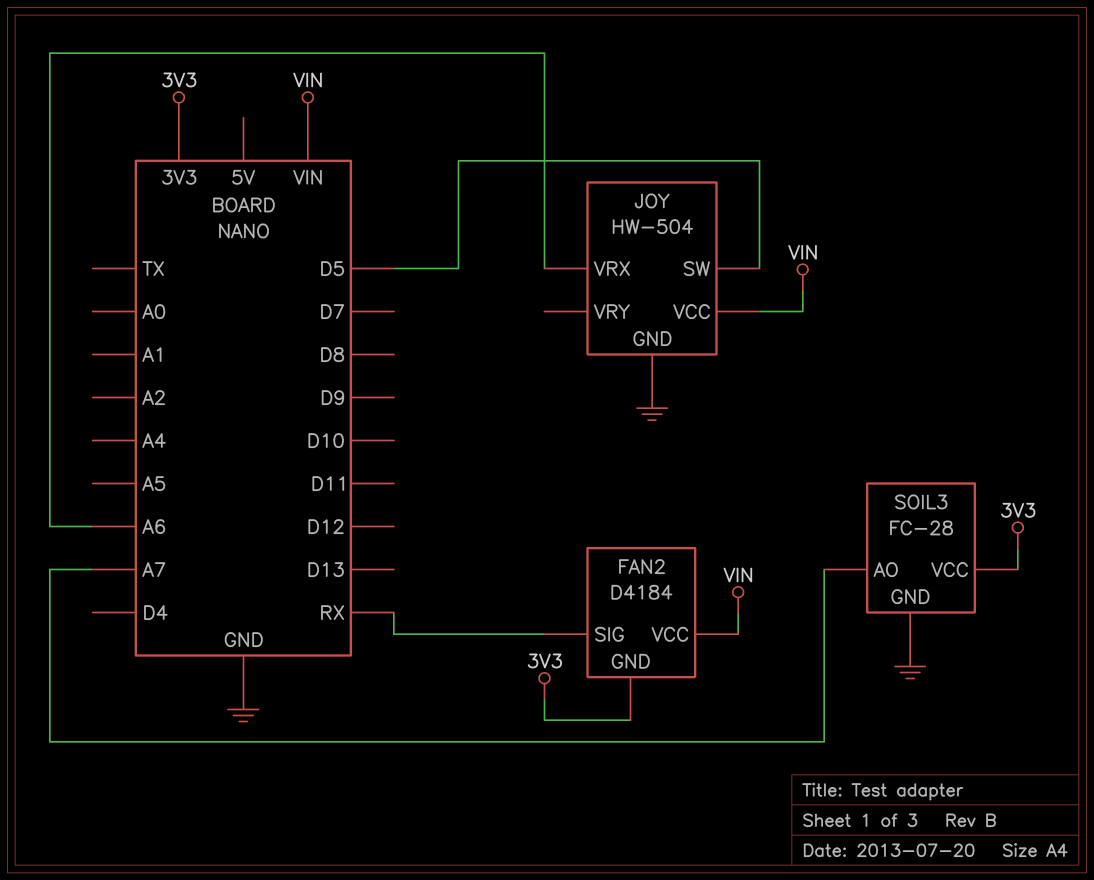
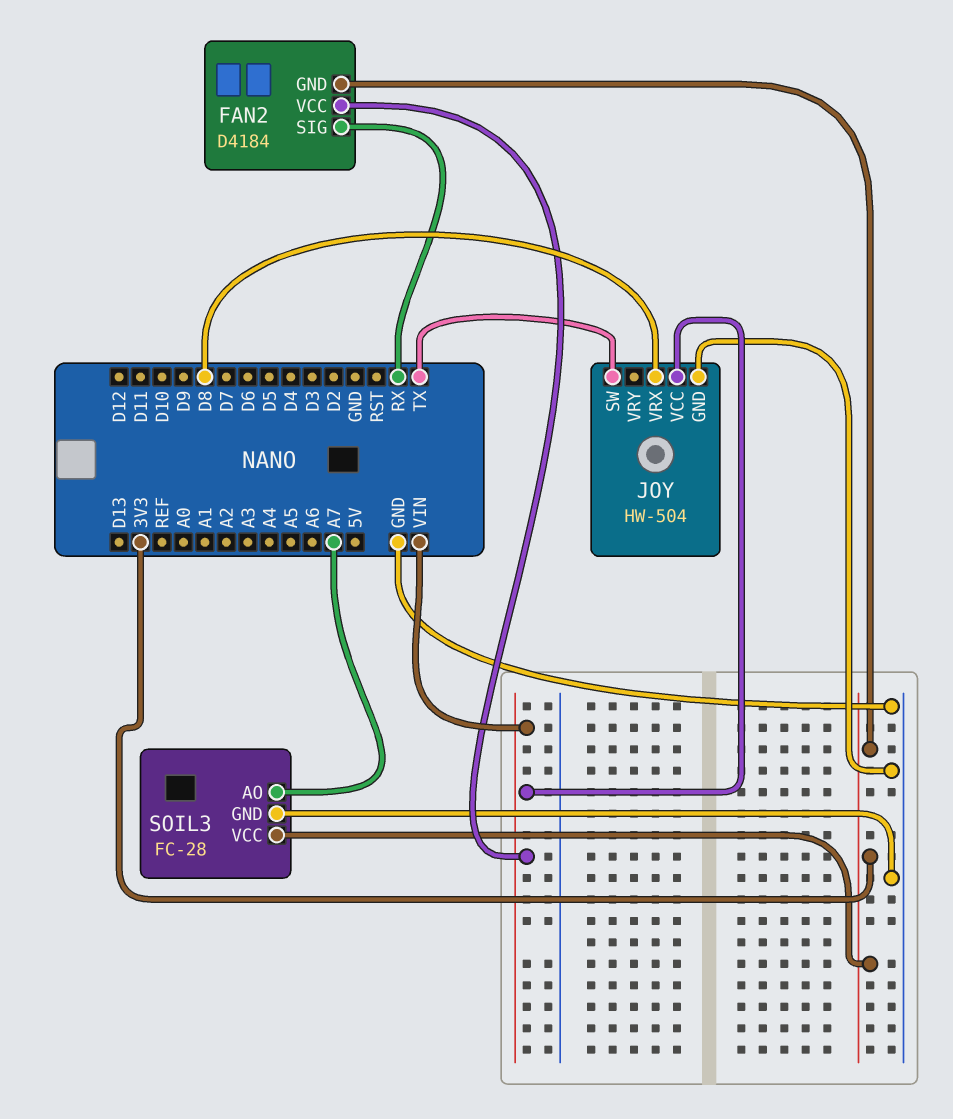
JOY pin SW: D5 -> TX
JOY pin VRX: A6 -> D8

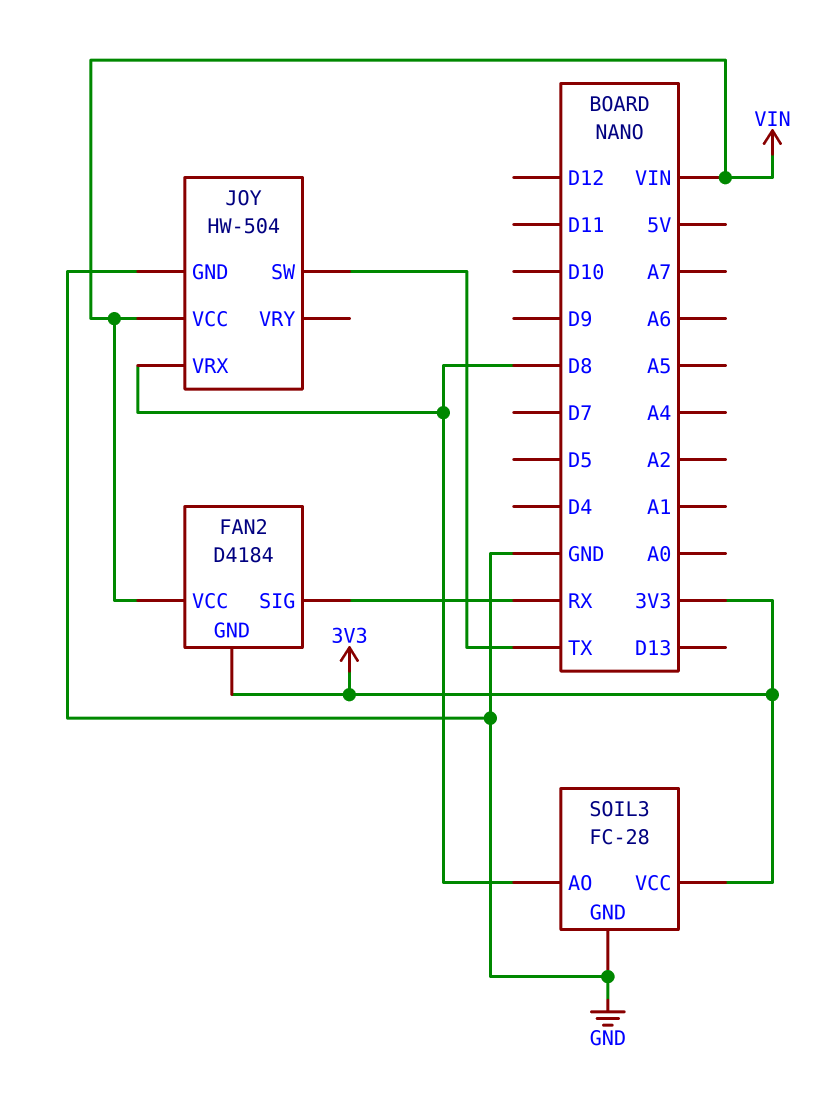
SOIL3 pin AO: A7 -> D8

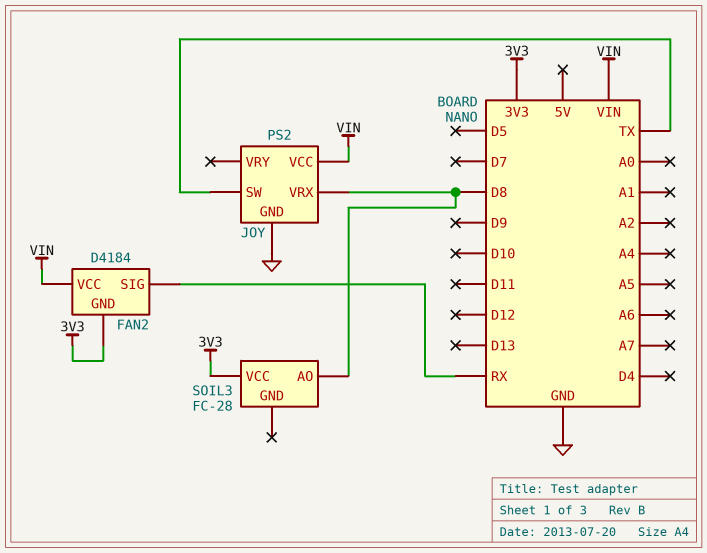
JOY: HW-504 -> PS2
SOIL3 pin GND: GND -> none

